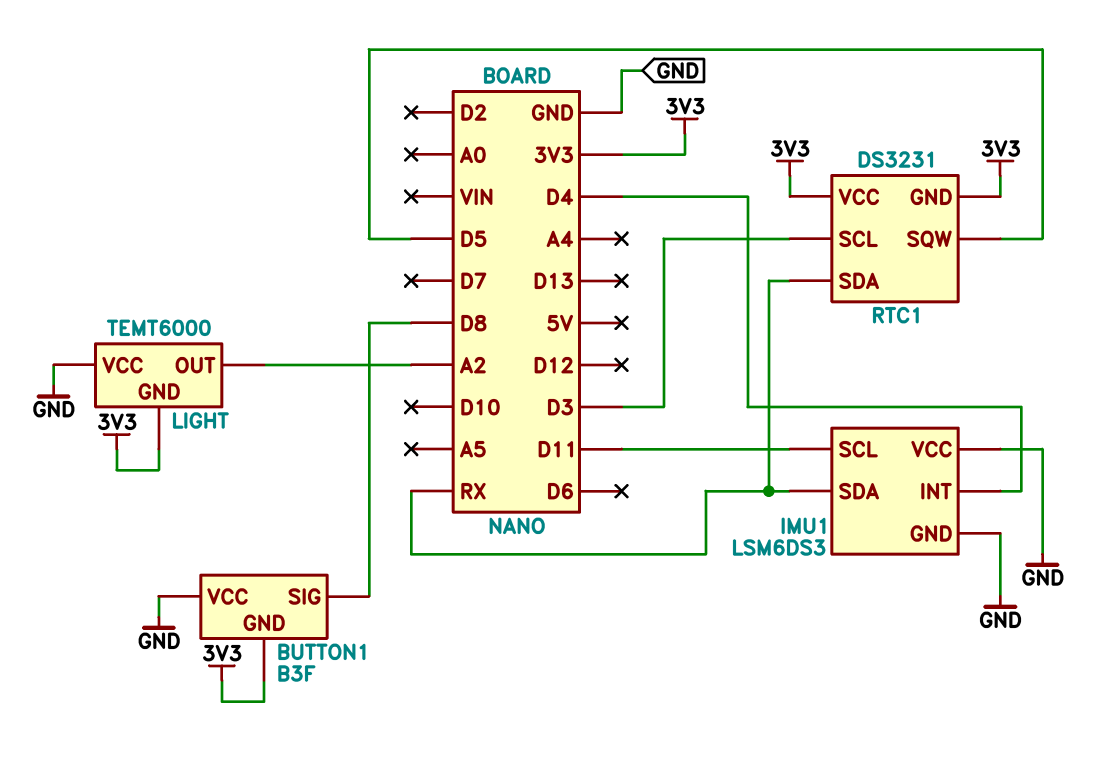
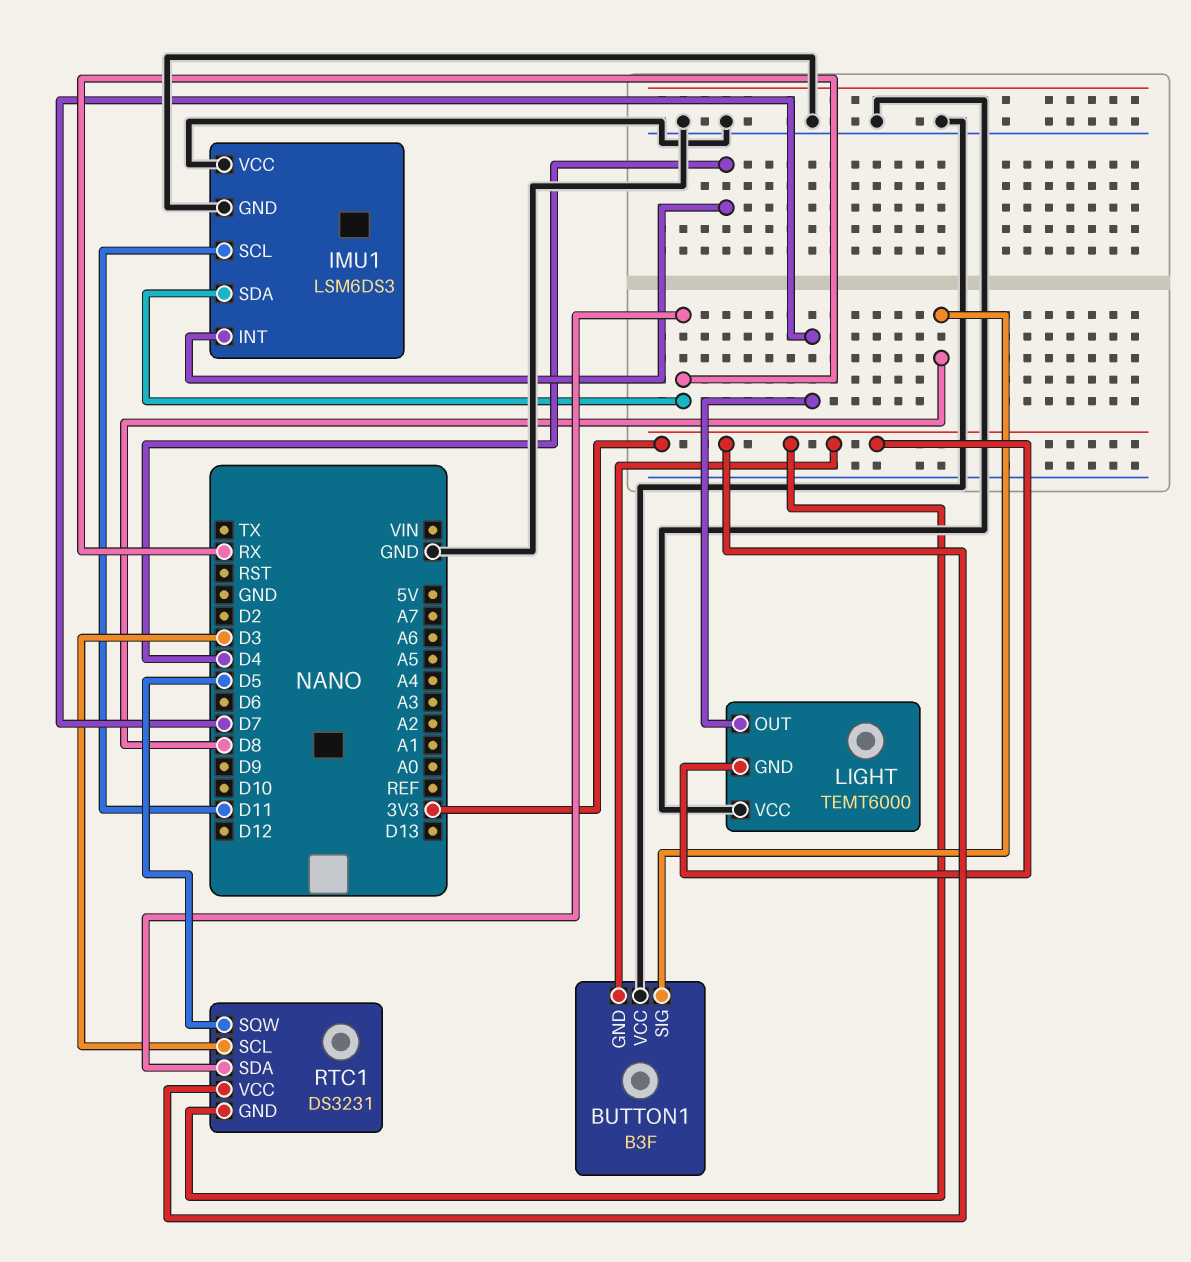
LIGHT pin OUT: A2 -> D7

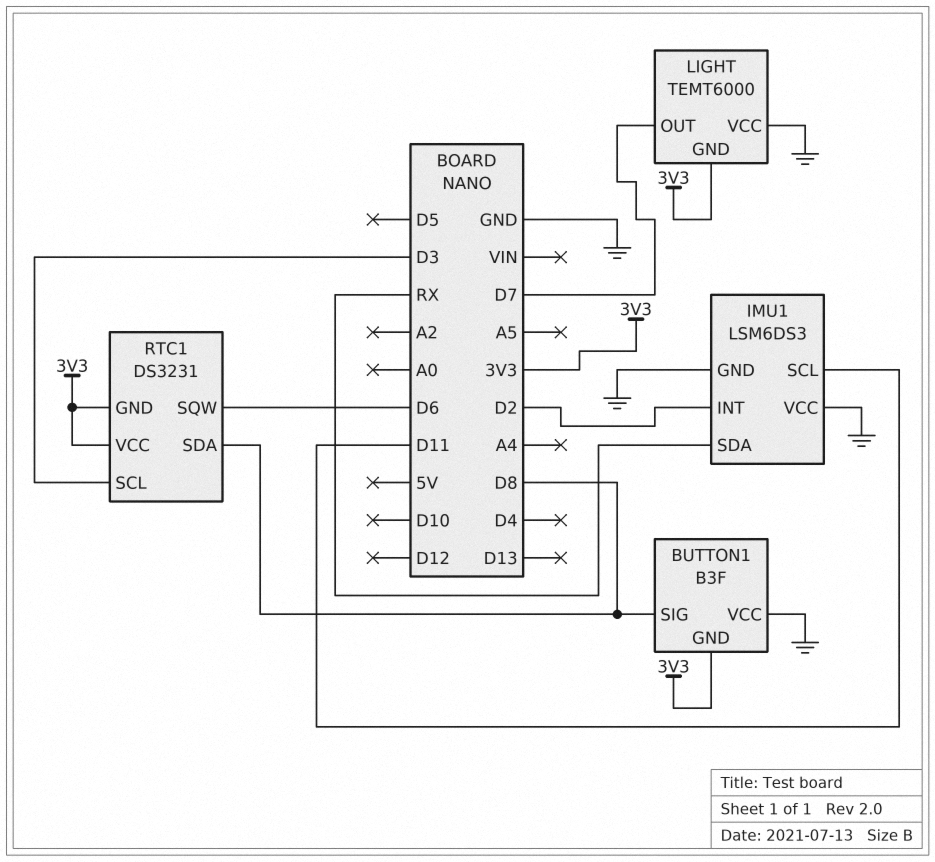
IMU1 pin INT: D4 -> D2
RTC1 pin SDA: RX -> D8
RTC1 pin SQW: D5 -> D6

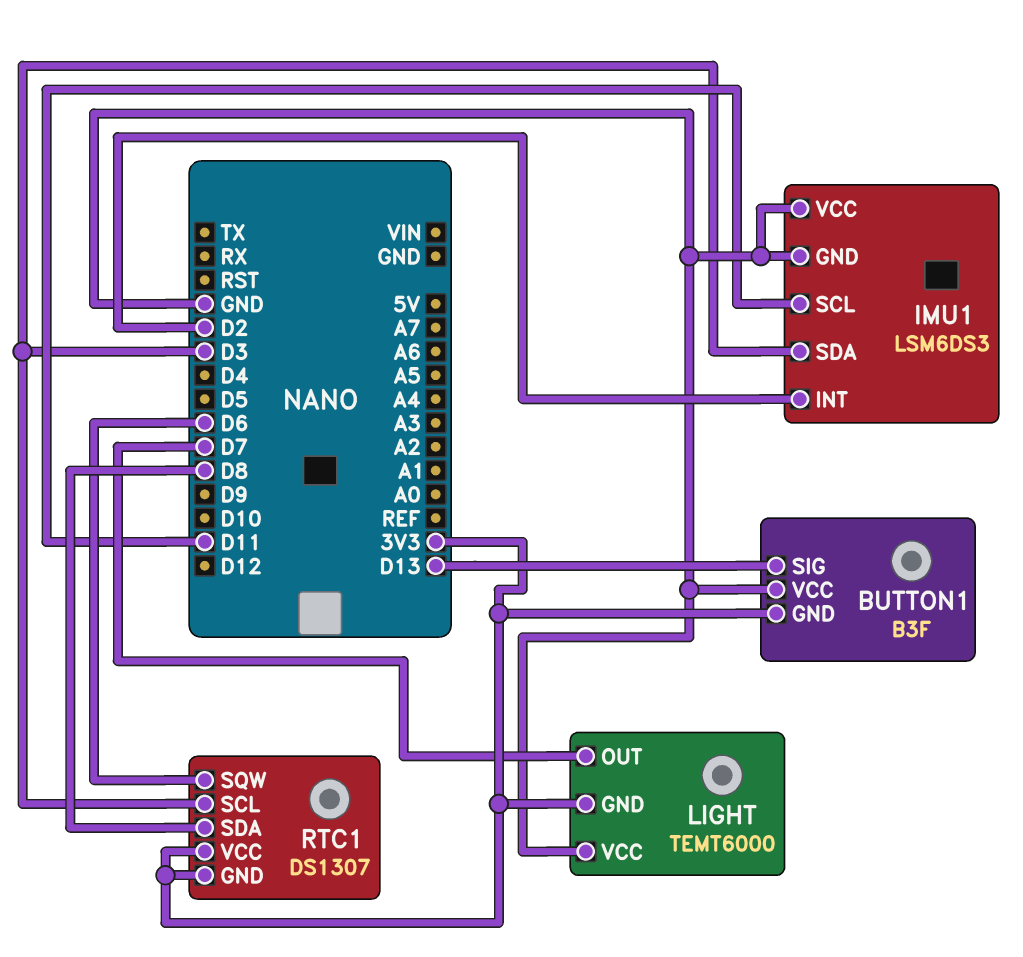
BUTTON1 pin SIG: D8 -> D13
IMU1 pin SDA: RX -> D3
RTC1: DS3231 -> DS1307

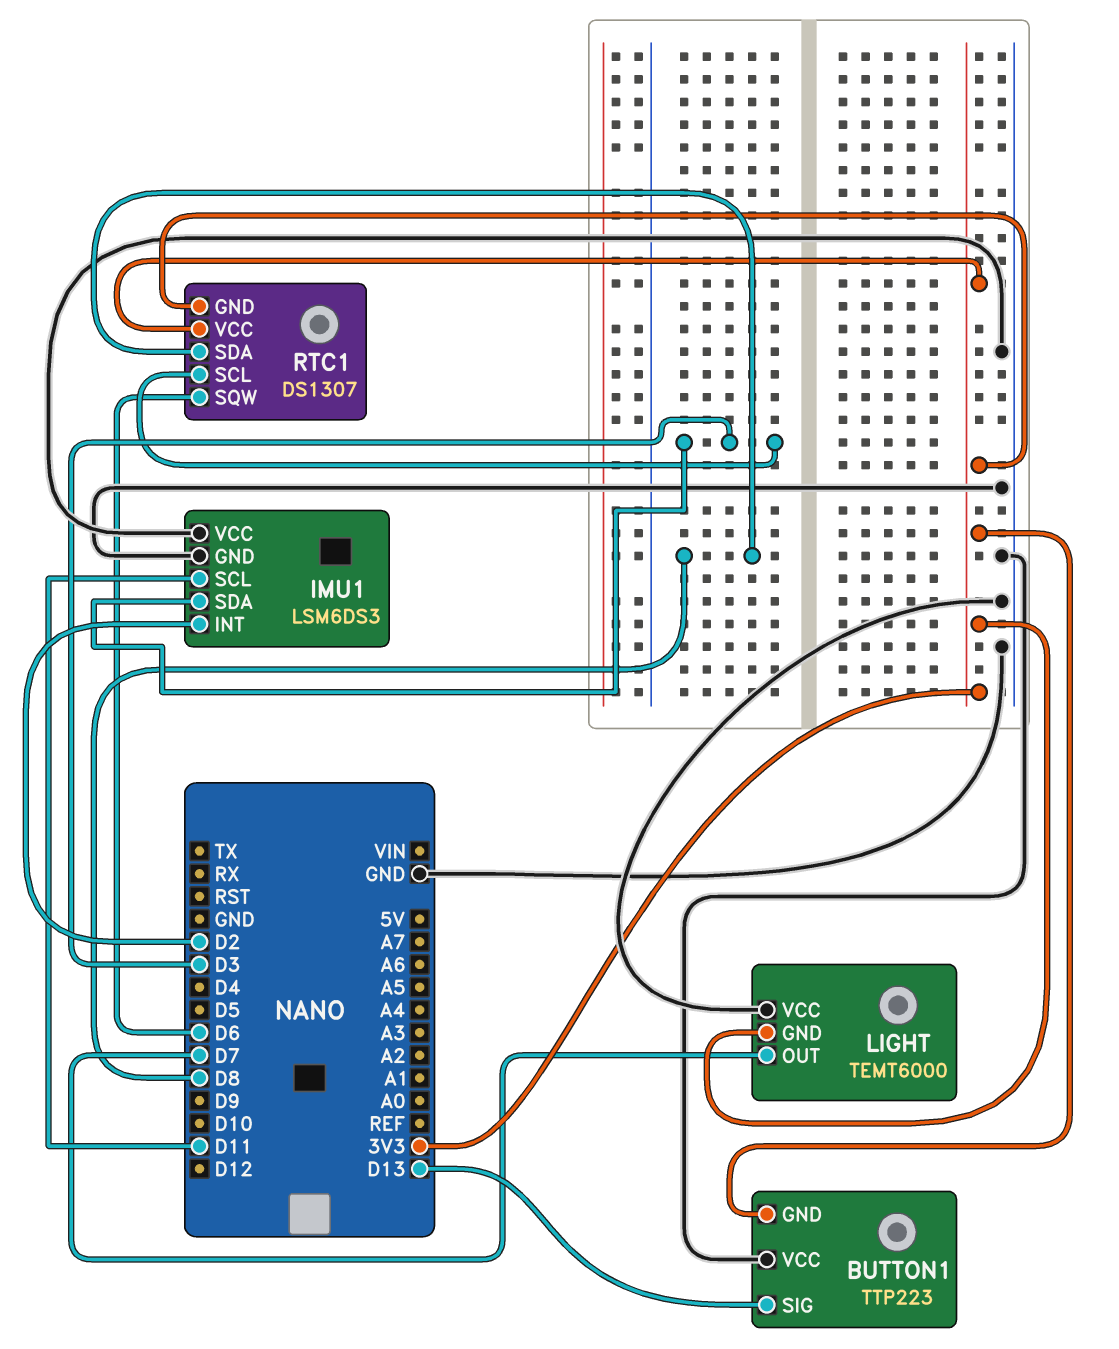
BUTTON1: B3F -> TTP223

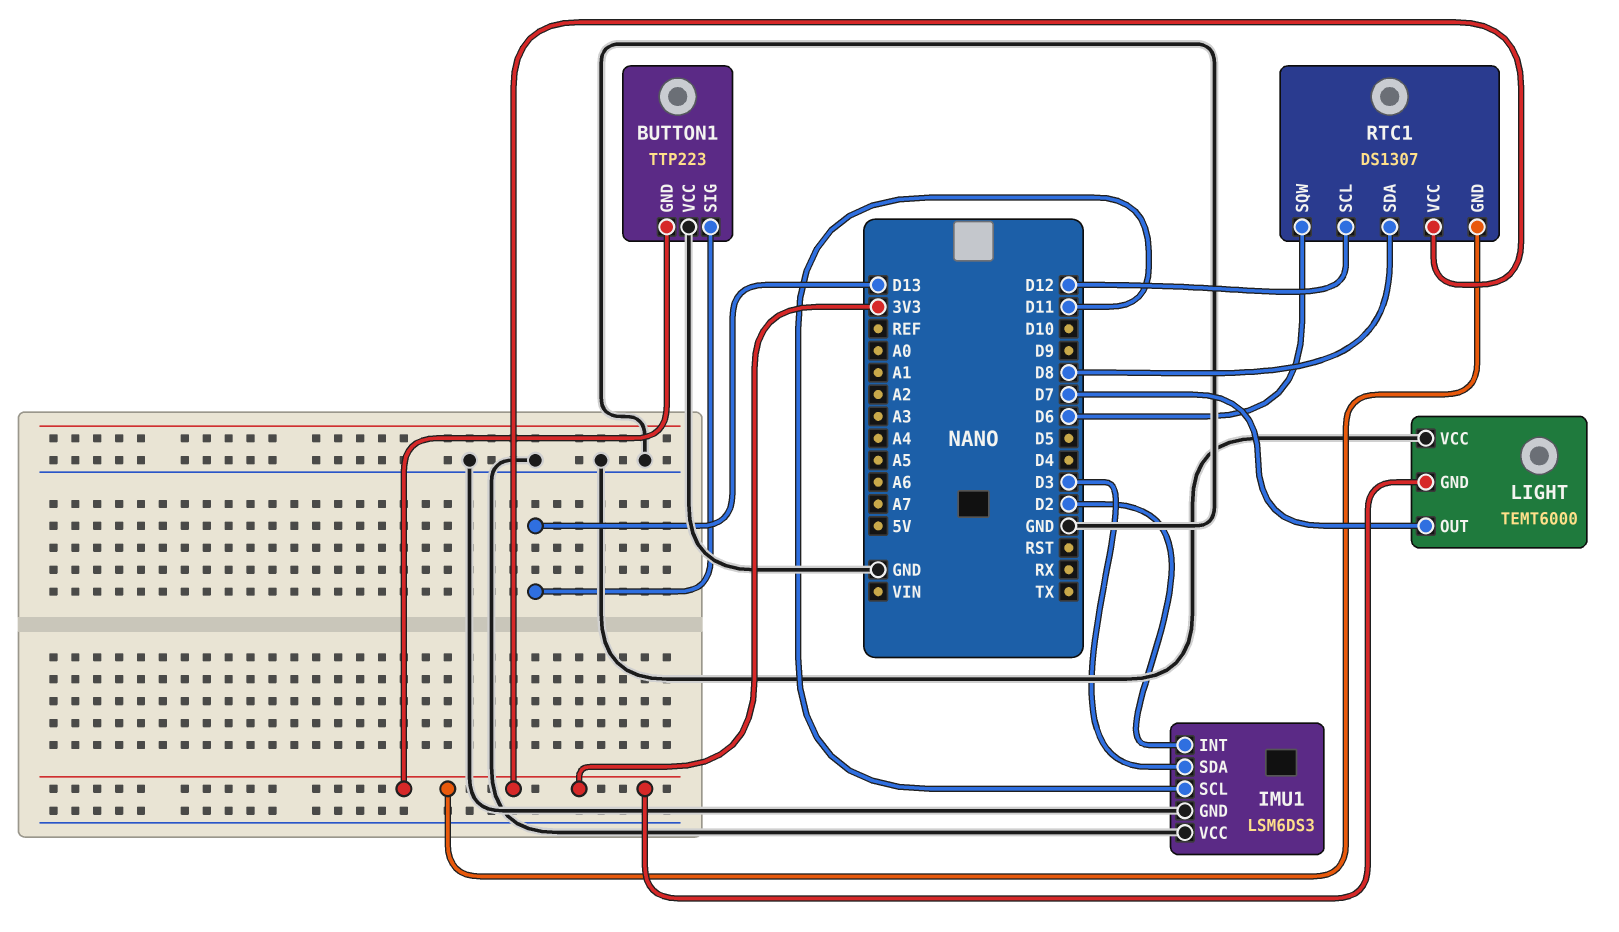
RTC1 pin SCL: D3 -> D12

